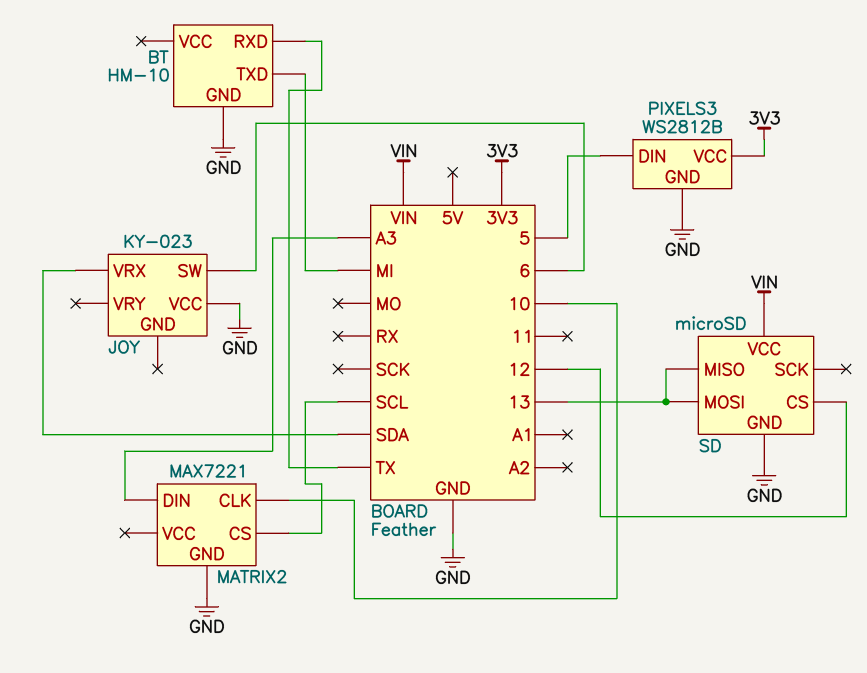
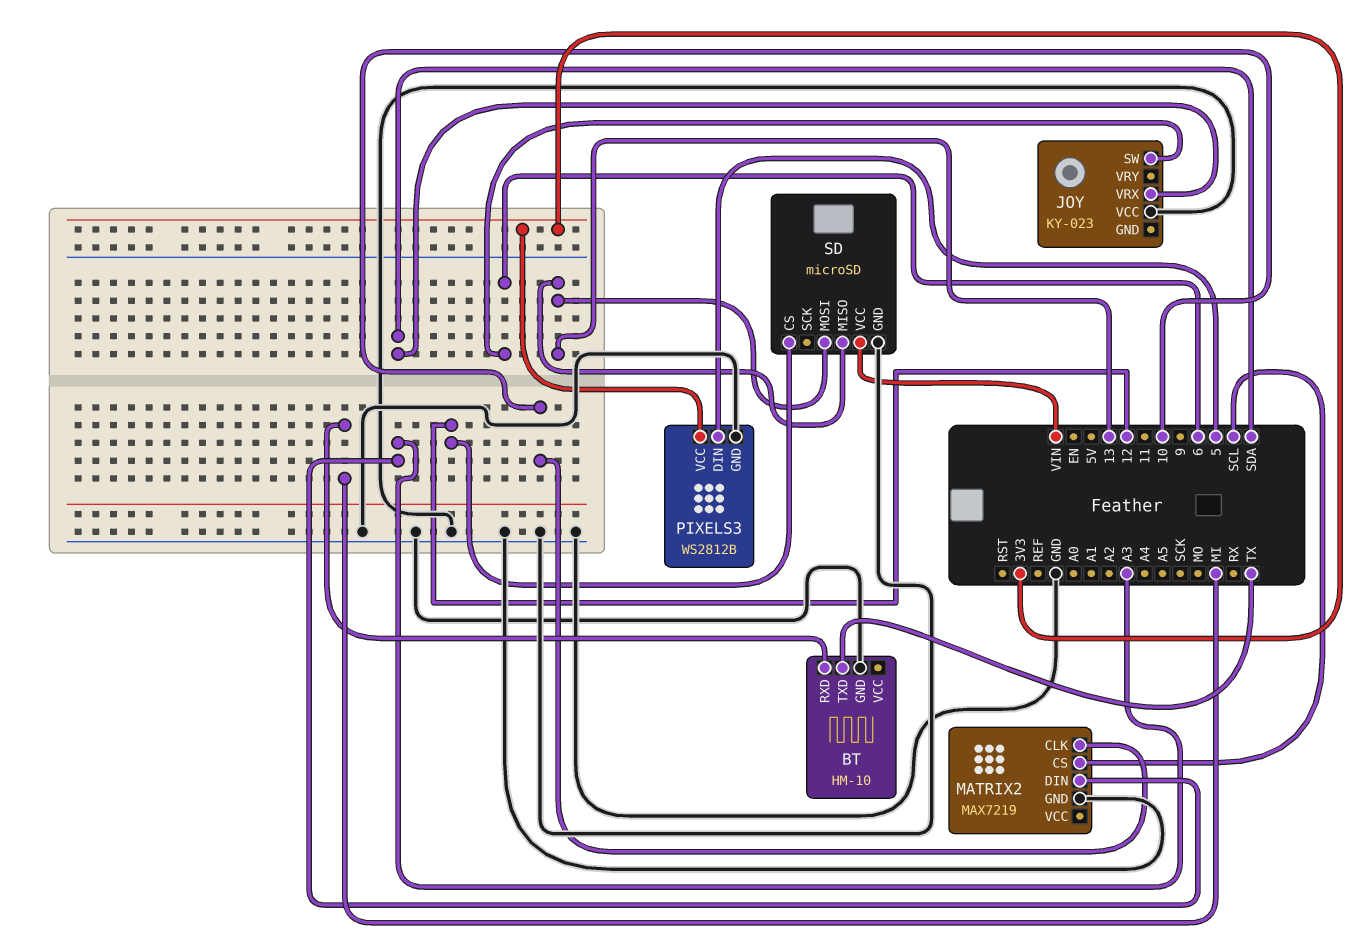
BT pin RXD: TX -> MI
BT pin TXD: MI -> TX
MATRIX2: MAX7221 -> MAX7219

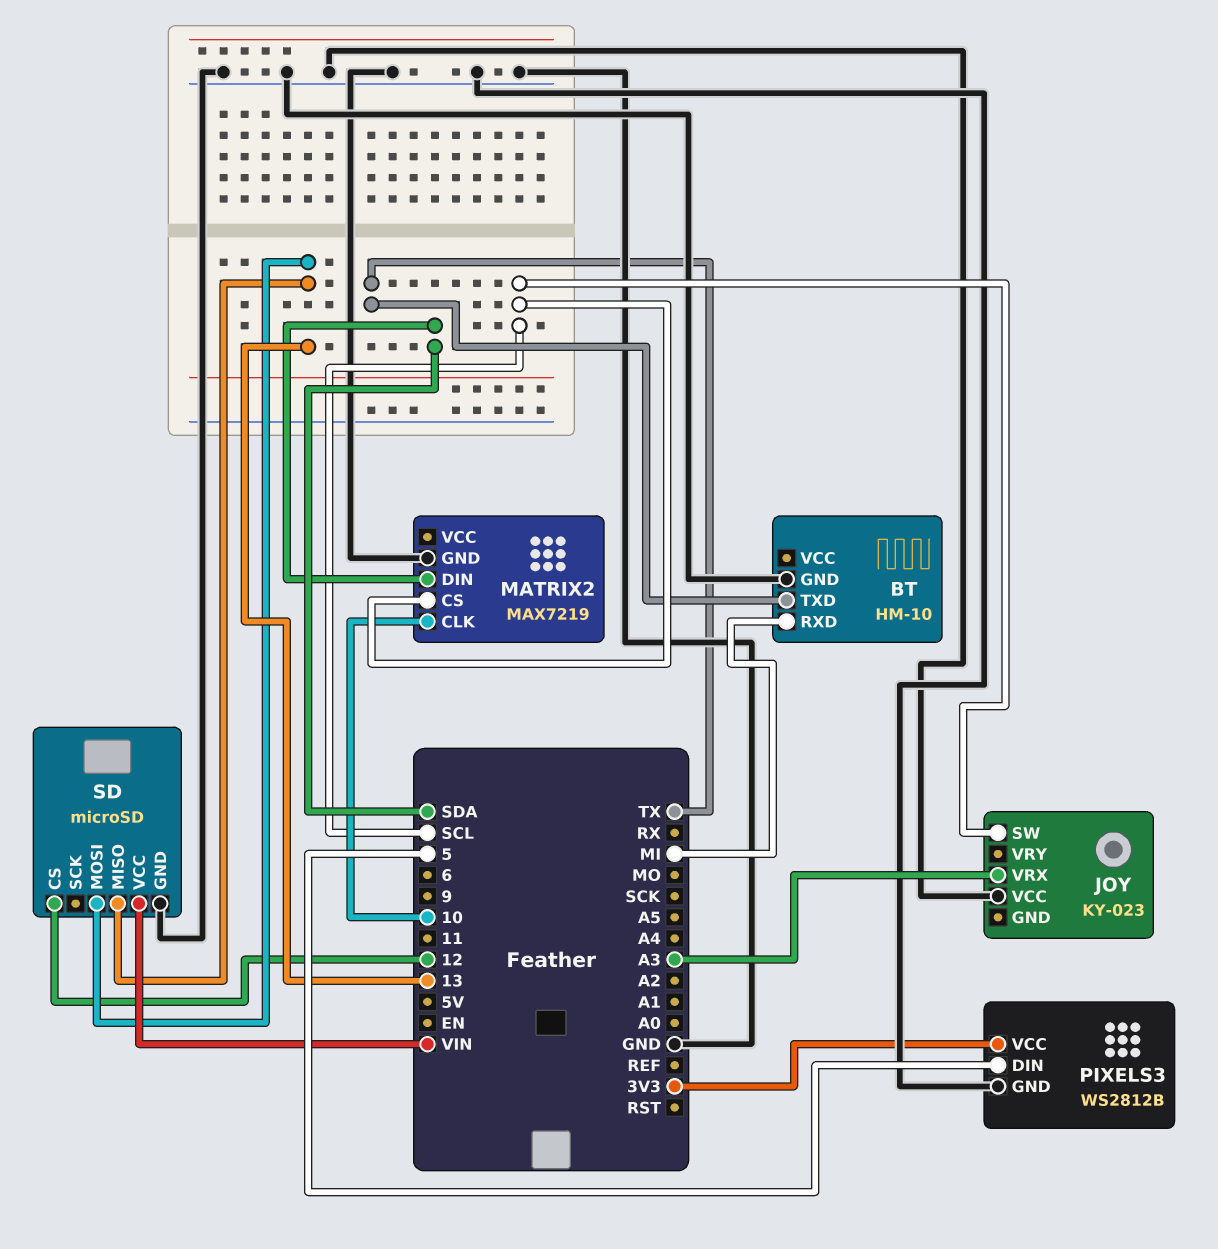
JOY pin SW: 6 -> SCL
JOY pin VRX: SDA -> A3
MATRIX2 pin DIN: A3 -> SDA

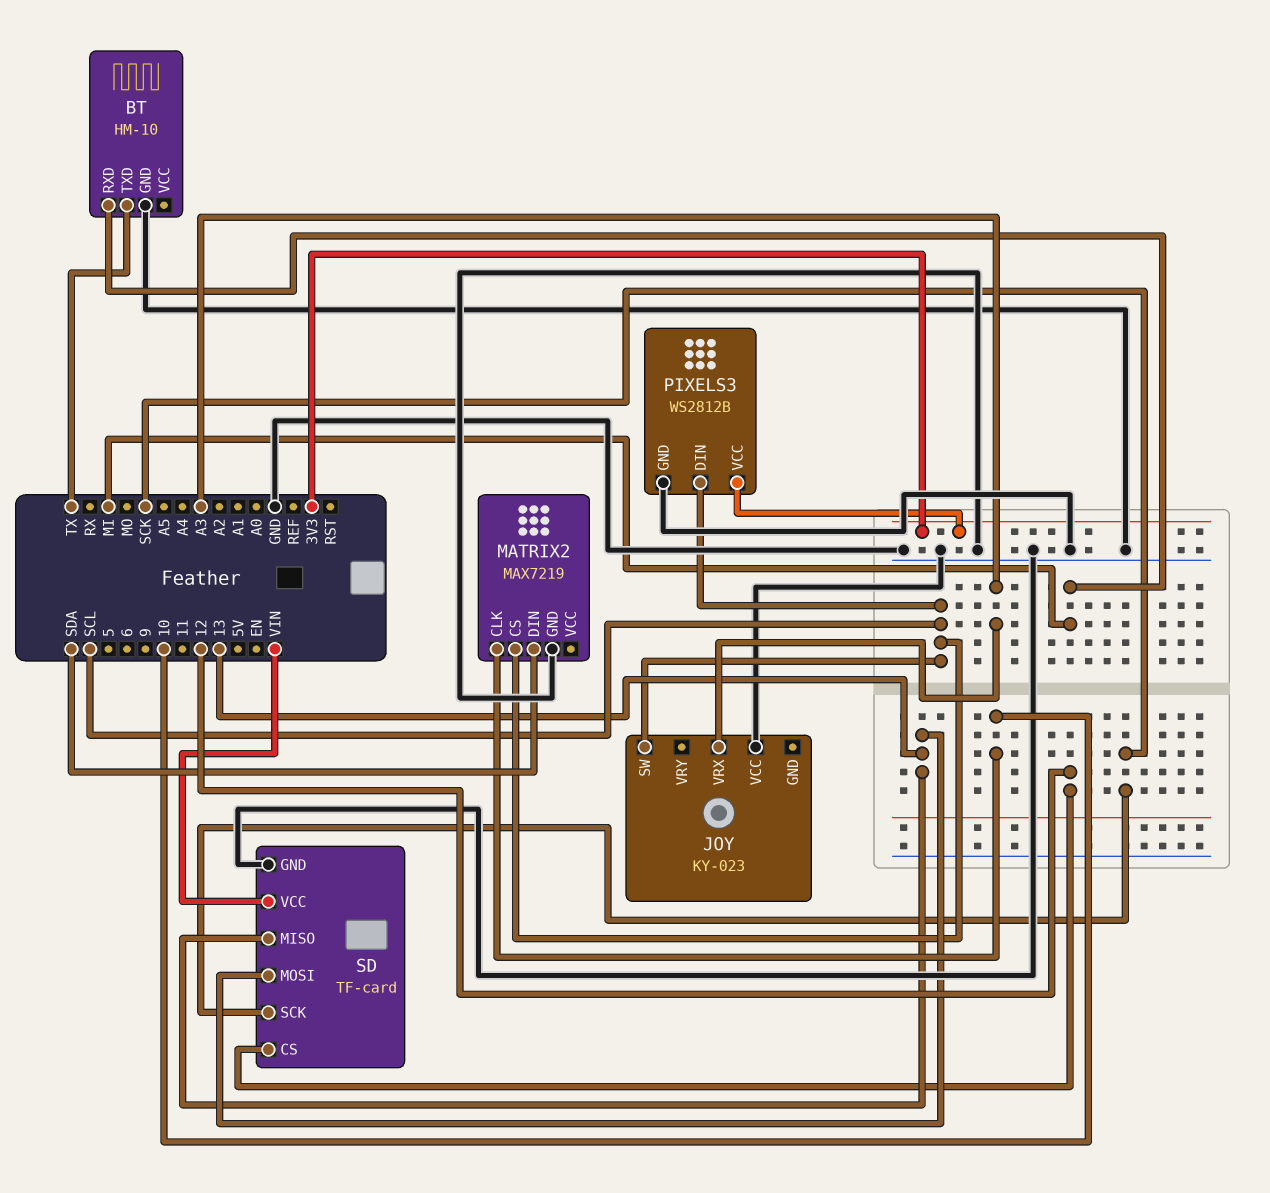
PIXELS3 pin DIN: 5 -> SCL
SD: microSD -> TF-card
SD pin SCK: none -> SCK

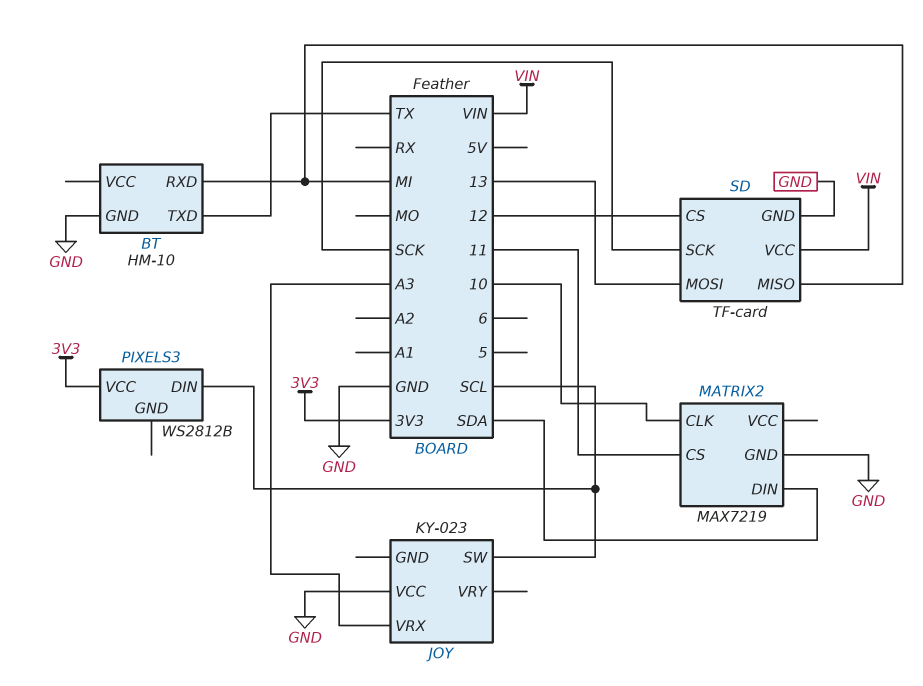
MATRIX2 pin CS: SCL -> 11
PIXELS3 pin GND: GND -> none
SD pin MISO: 13 -> MI

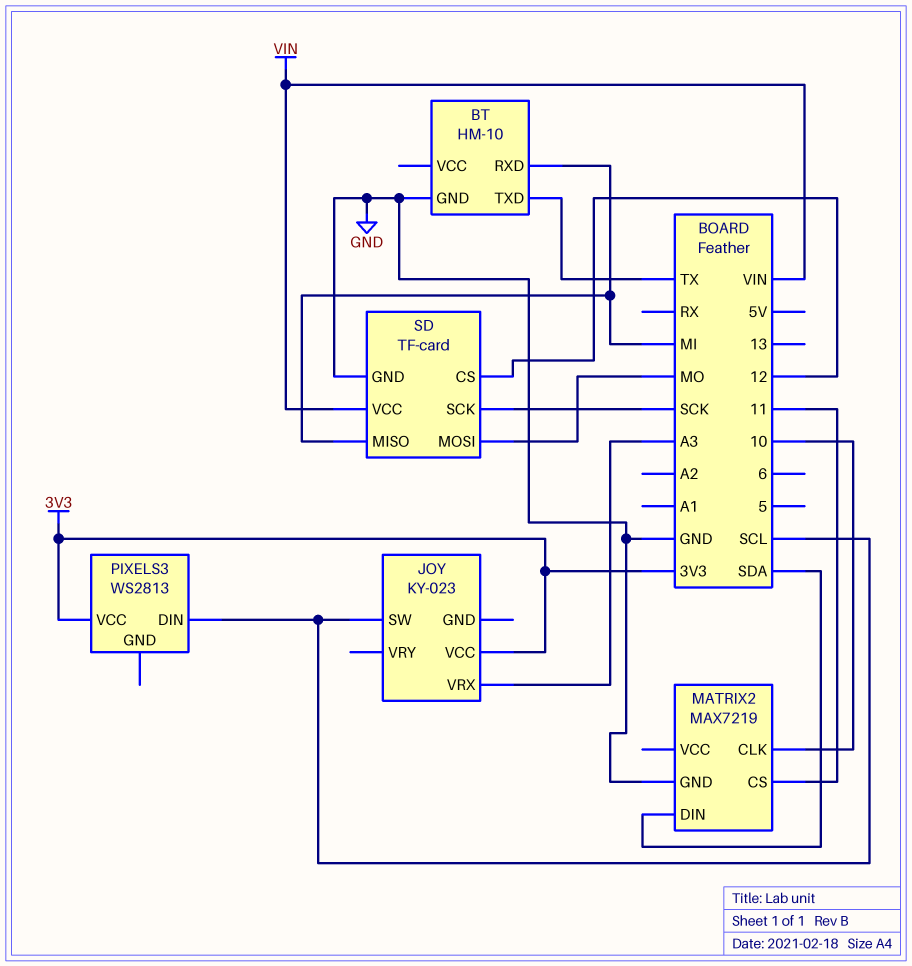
JOY pin VCC: GND -> 3V3
PIXELS3: WS2812B -> WS2813
SD pin MOSI: 13 -> MO

